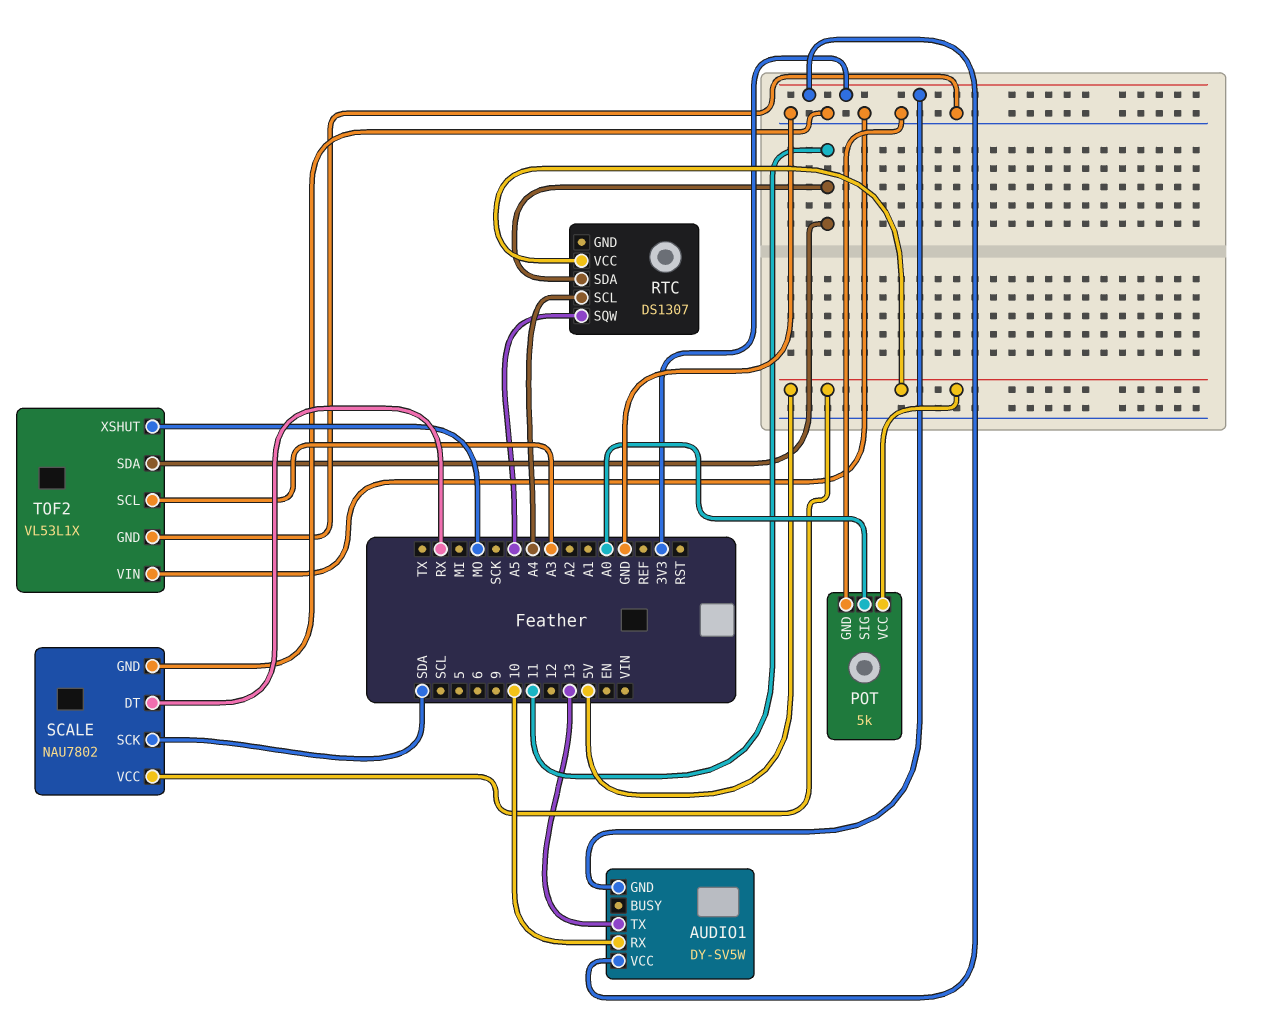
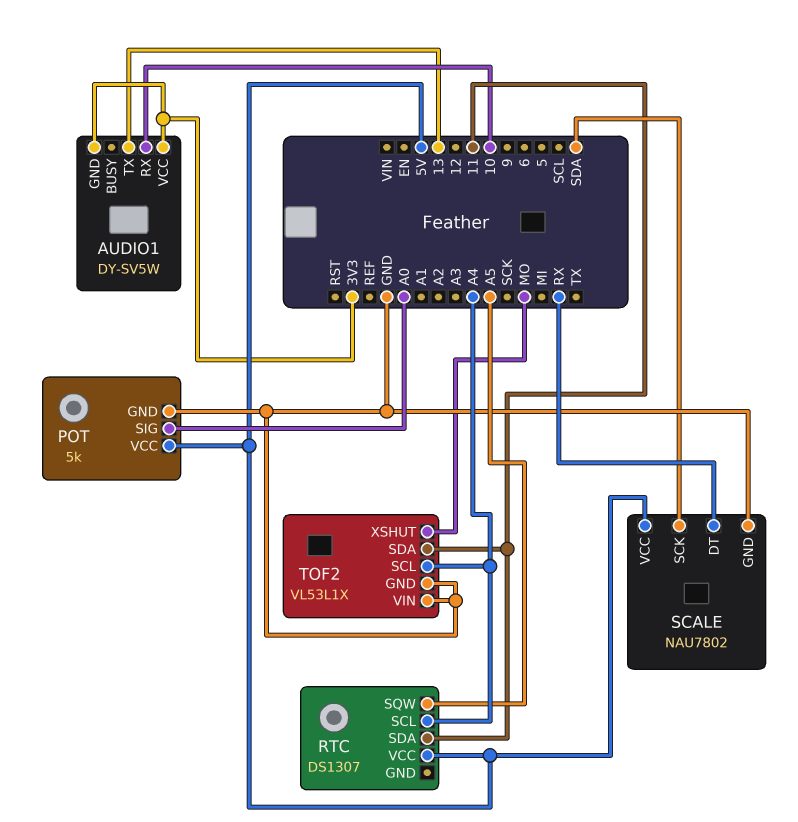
TOF2 pin SCL: A3 -> A4

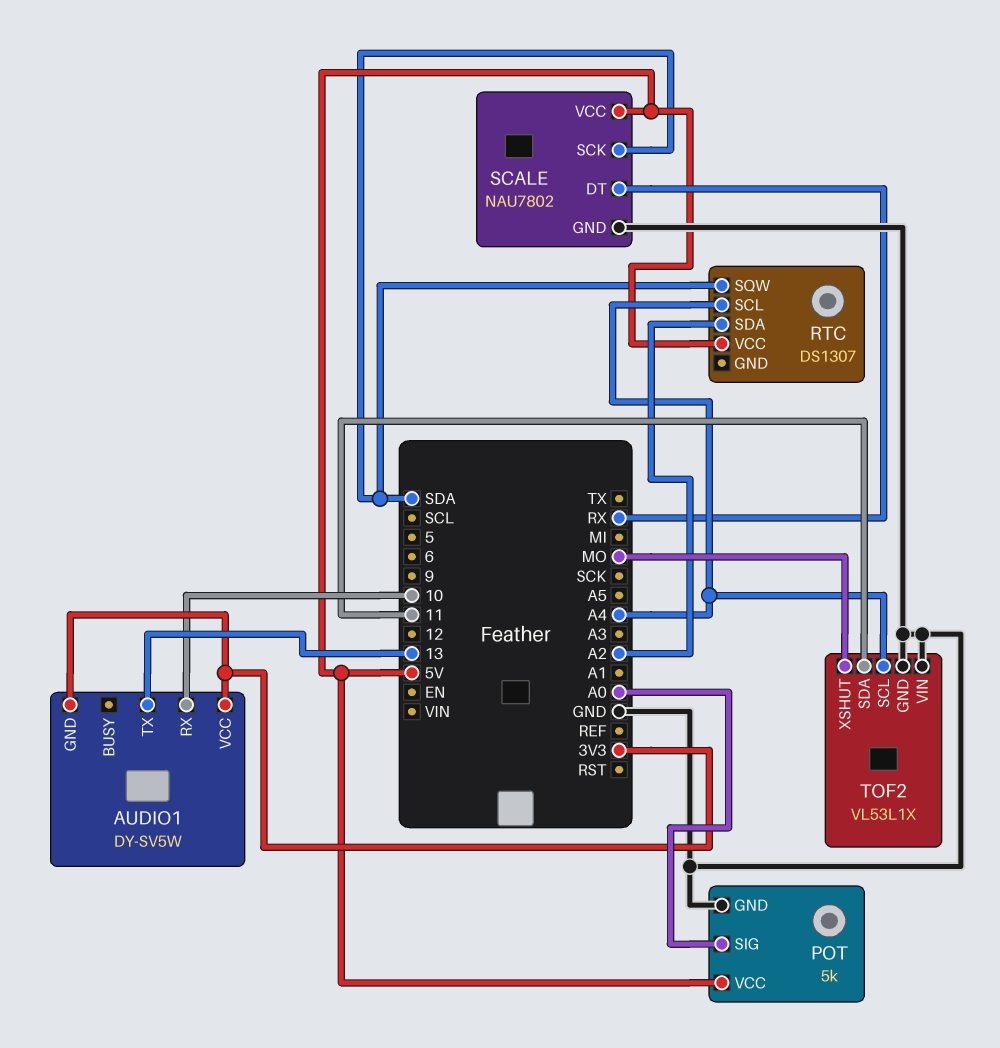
RTC pin SDA: 11 -> A2
RTC pin SQW: A5 -> SDA

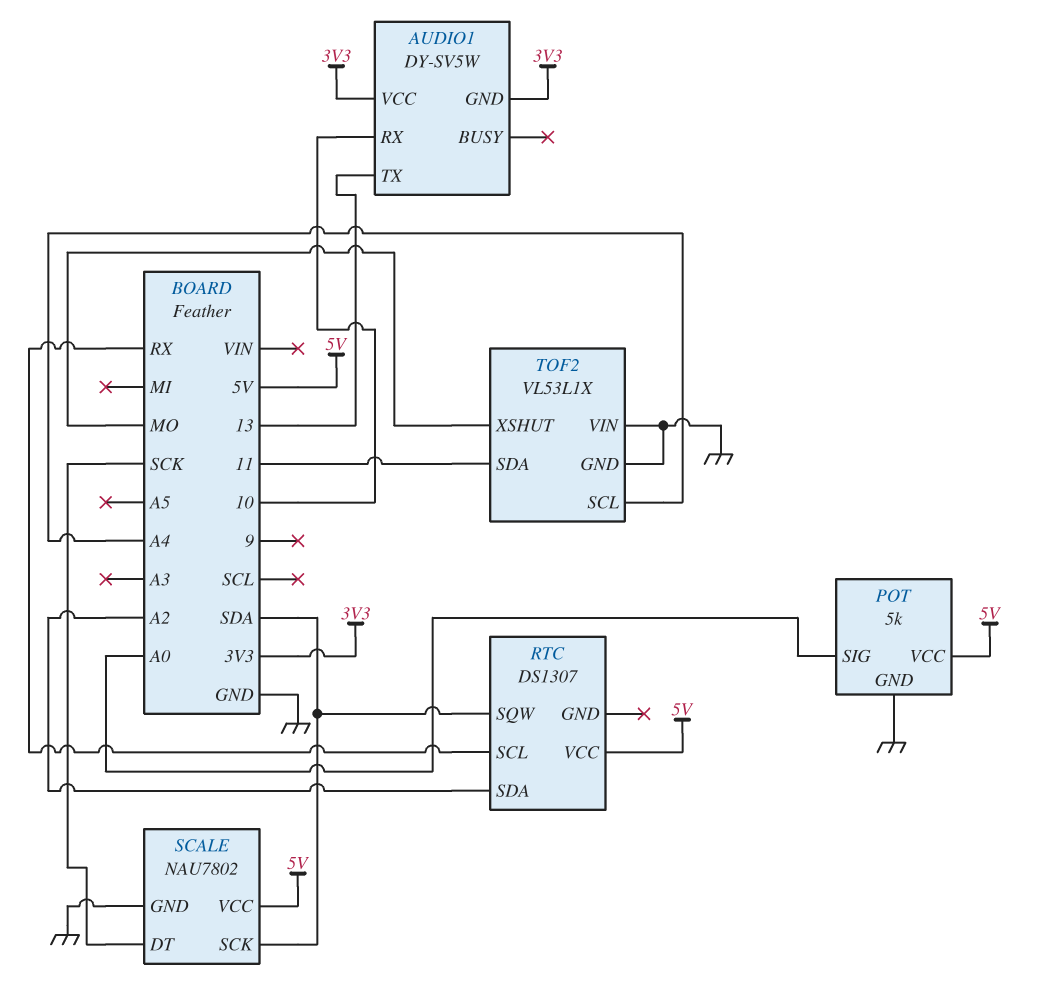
RTC pin SCL: A4 -> RX
SCALE pin DT: RX -> SCK

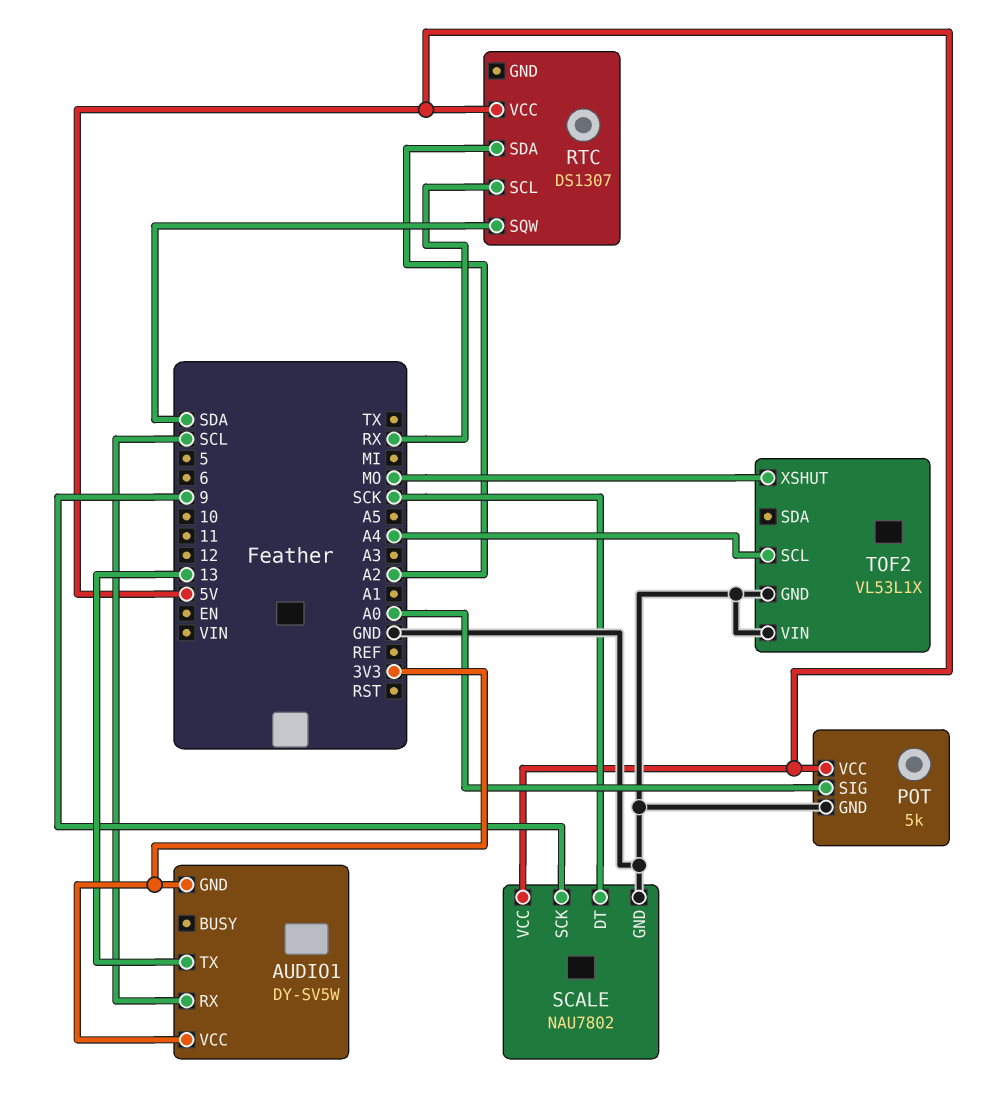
AUDIO1 pin RX: 10 -> SCL
SCALE pin SCK: SDA -> 9
TOF2 pin SDA: 11 -> none

